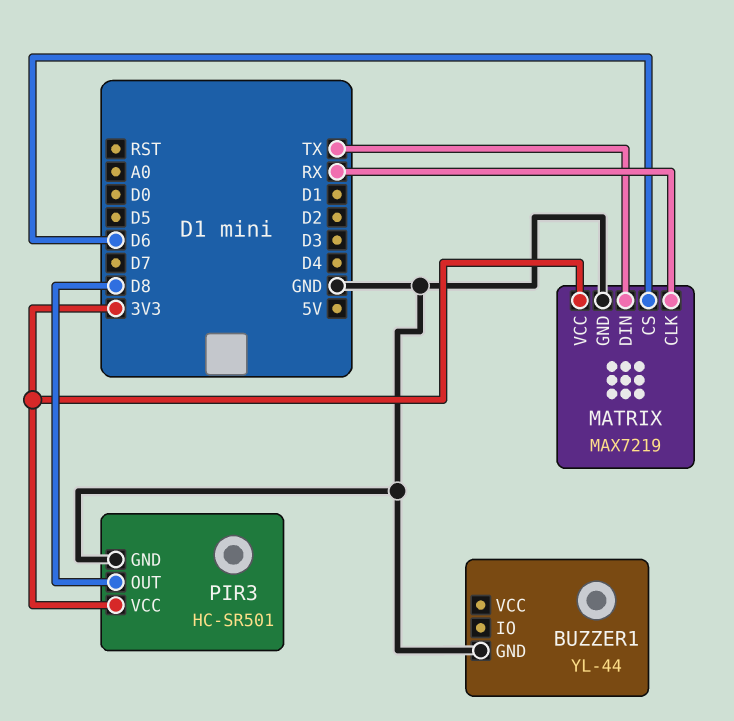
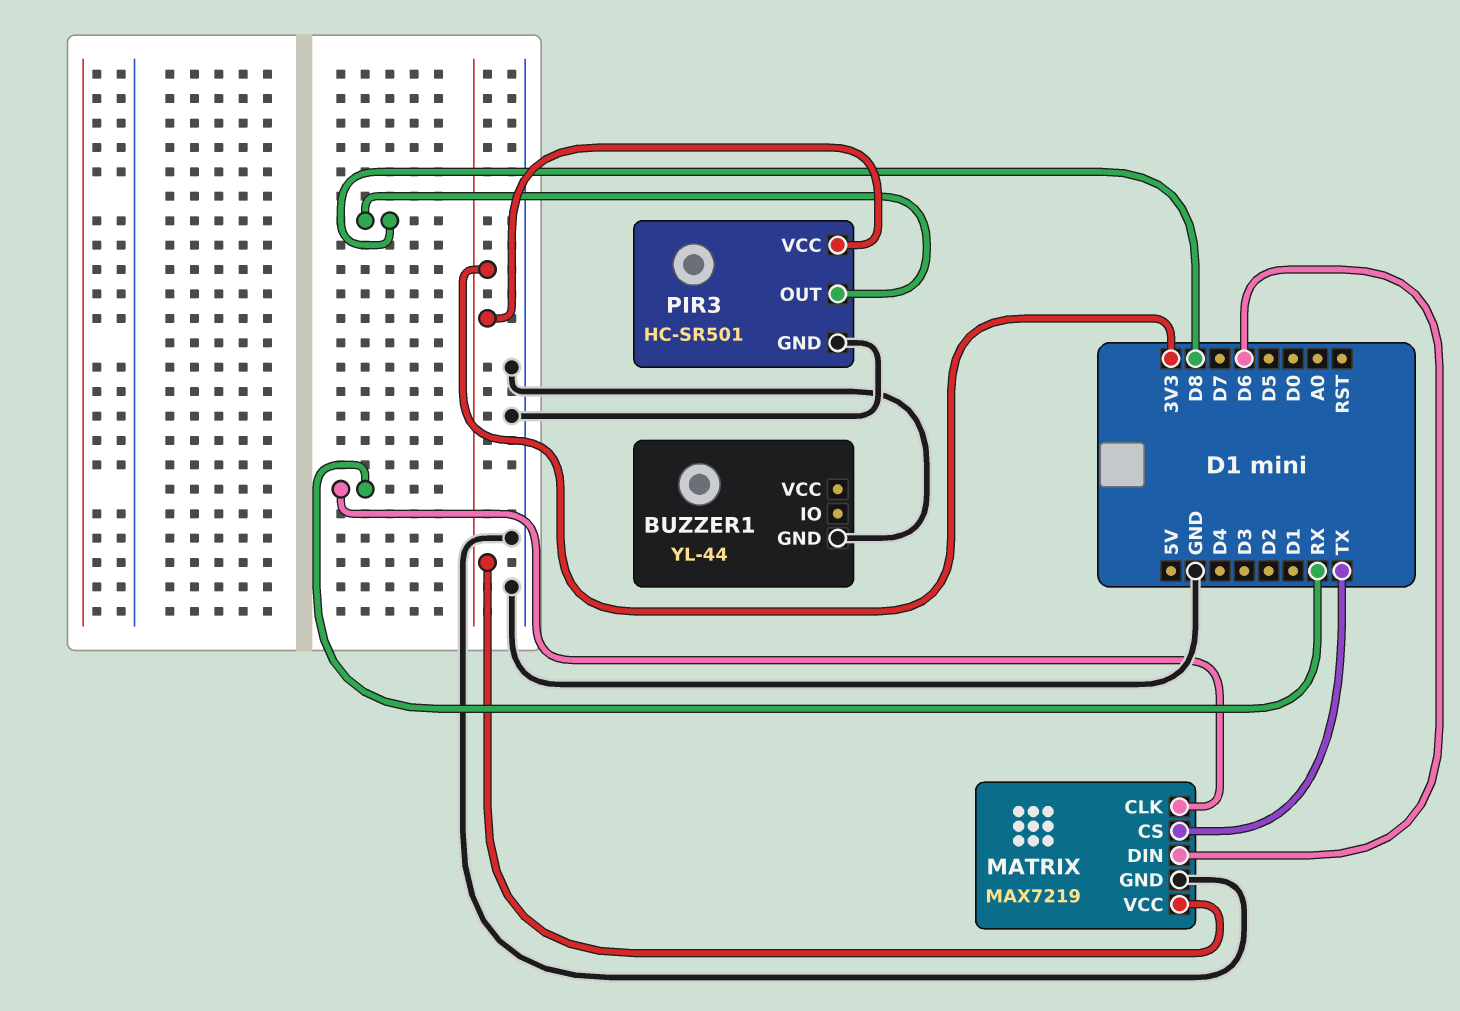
MATRIX pin CS: D6 -> TX
MATRIX pin DIN: TX -> D6

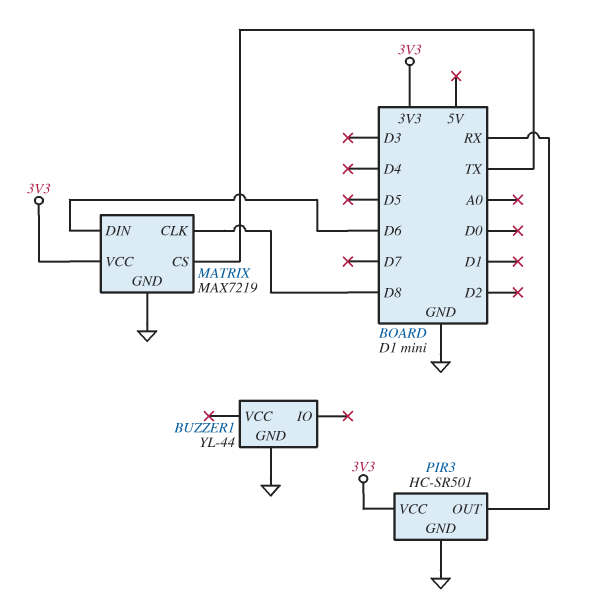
MATRIX pin CLK: RX -> D8
PIR3 pin OUT: D8 -> RX

